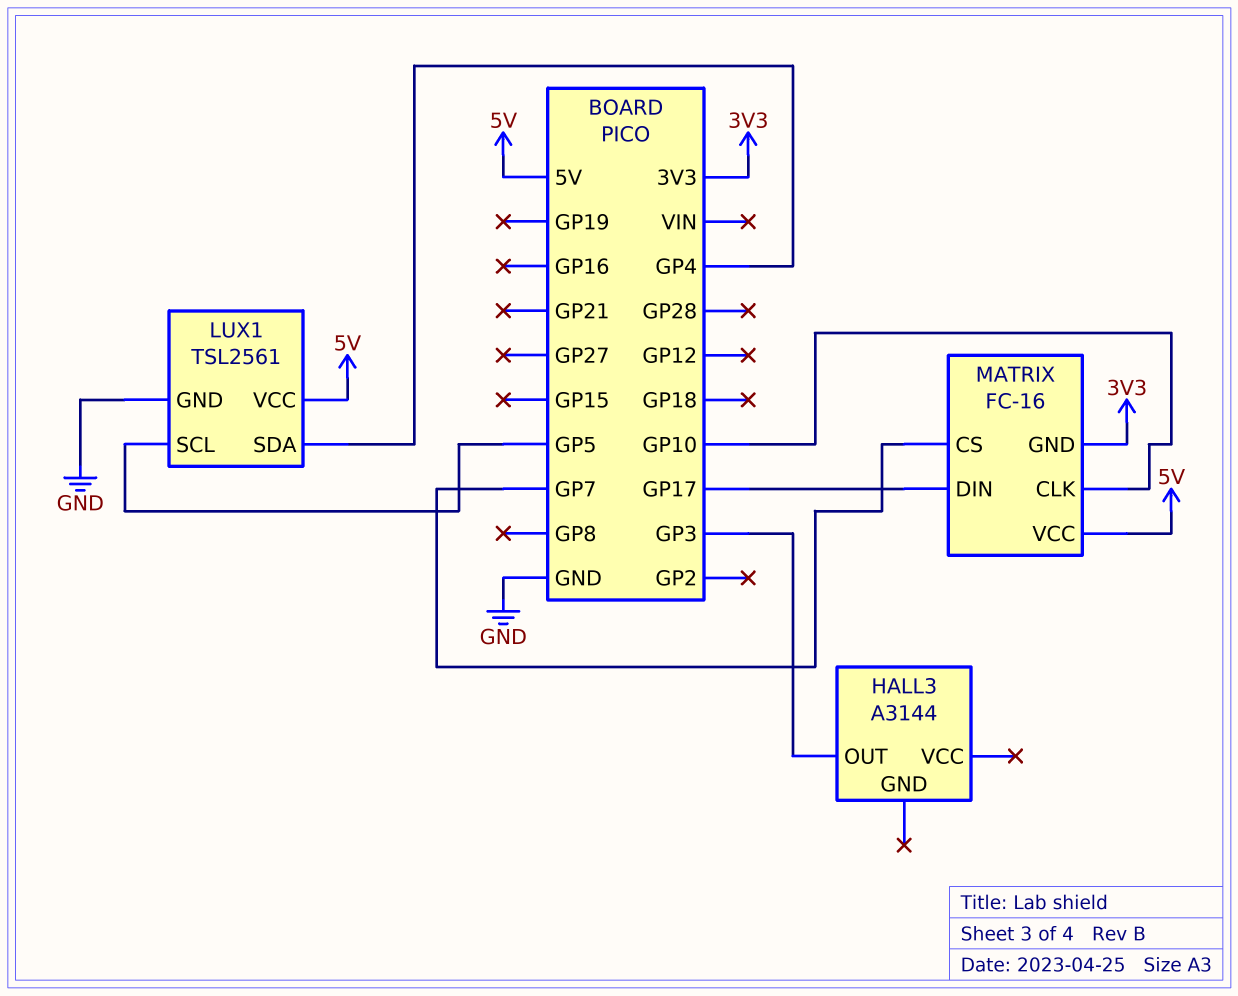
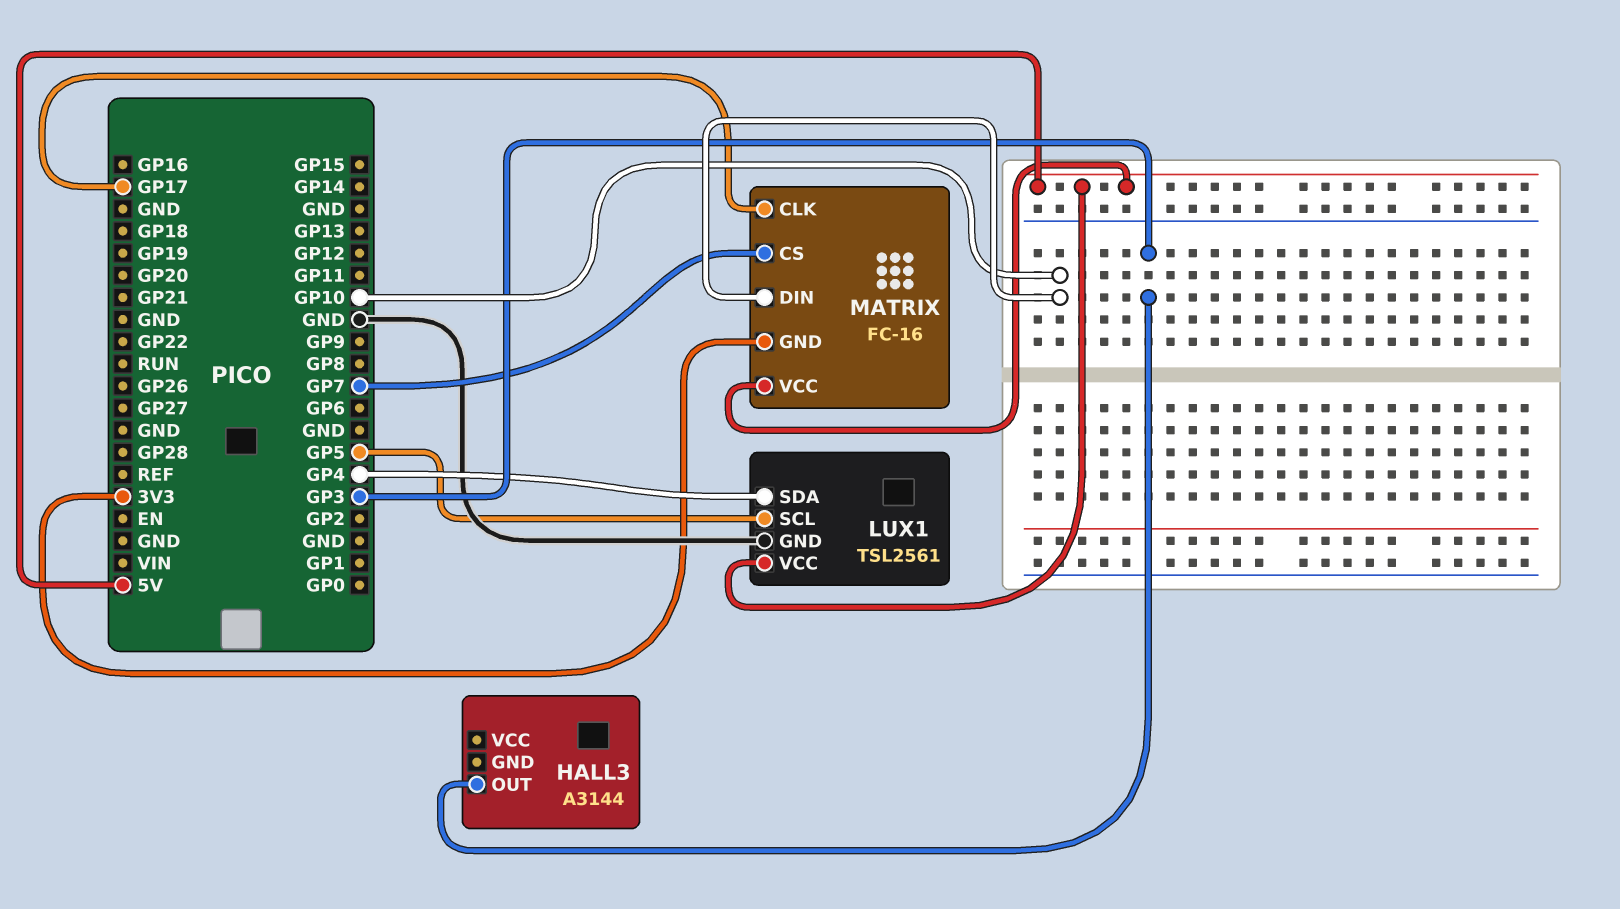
MATRIX pin CLK: GP10 -> GP17
MATRIX pin DIN: GP17 -> GP10

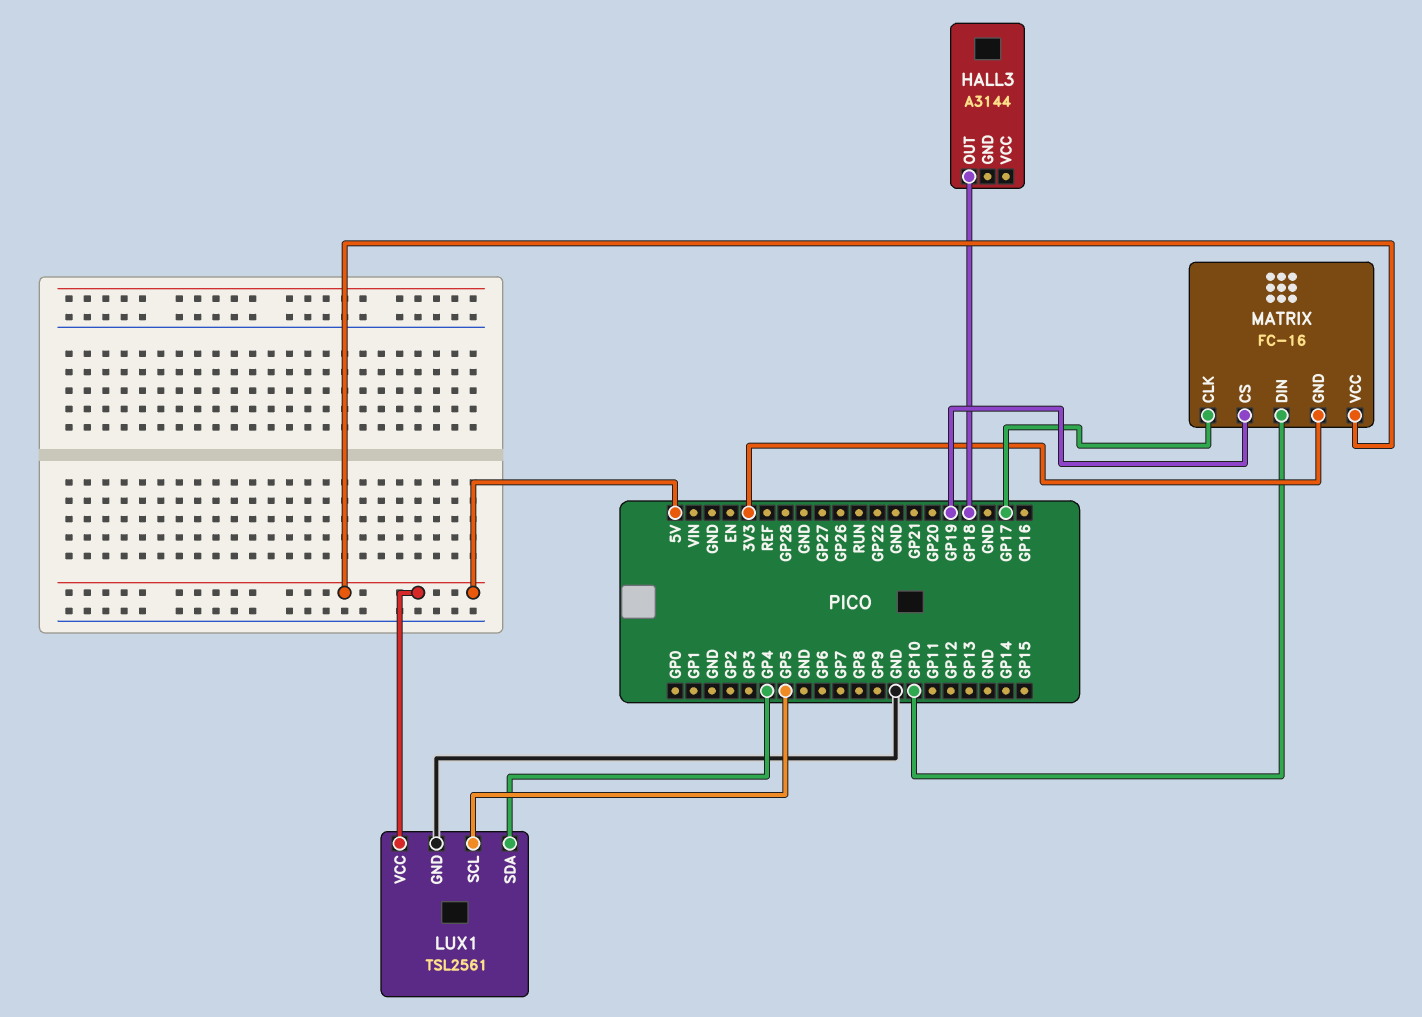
HALL3 pin OUT: GP3 -> GP18
MATRIX pin CS: GP7 -> GP19

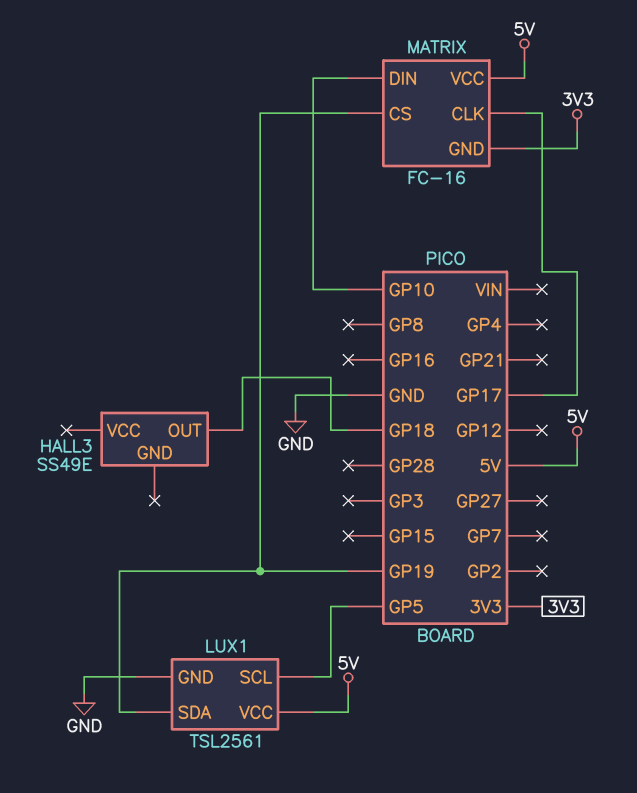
HALL3: A3144 -> SS49E
LUX1 pin SDA: GP4 -> GP19

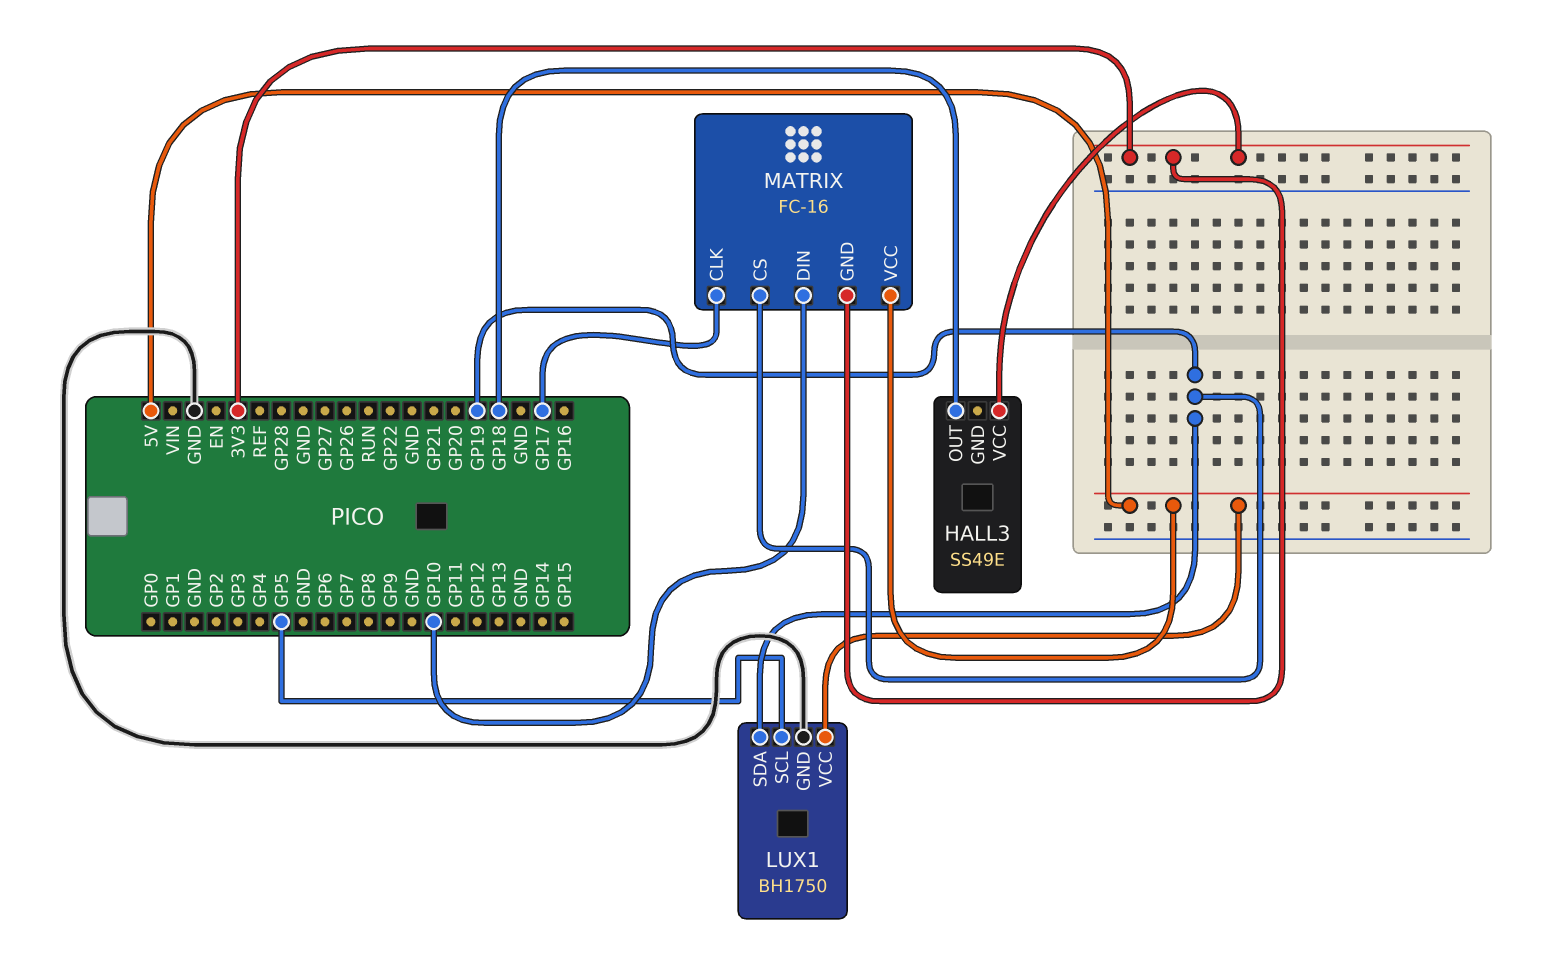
HALL3 pin VCC: none -> 3V3
LUX1: TSL2561 -> BH1750

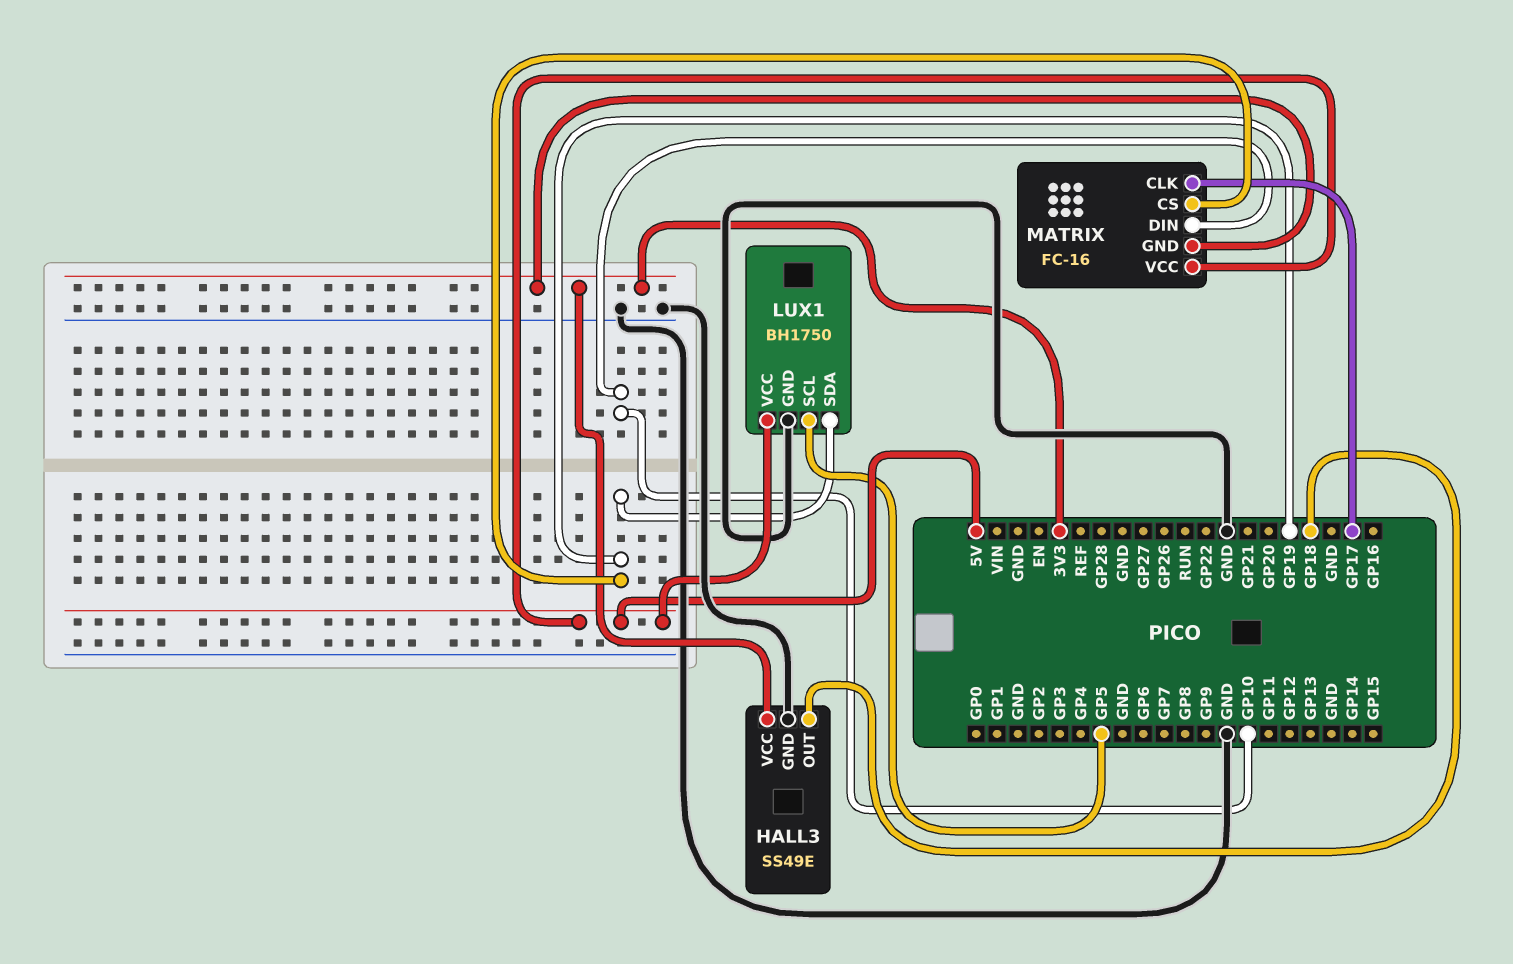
HALL3 pin GND: none -> GND

